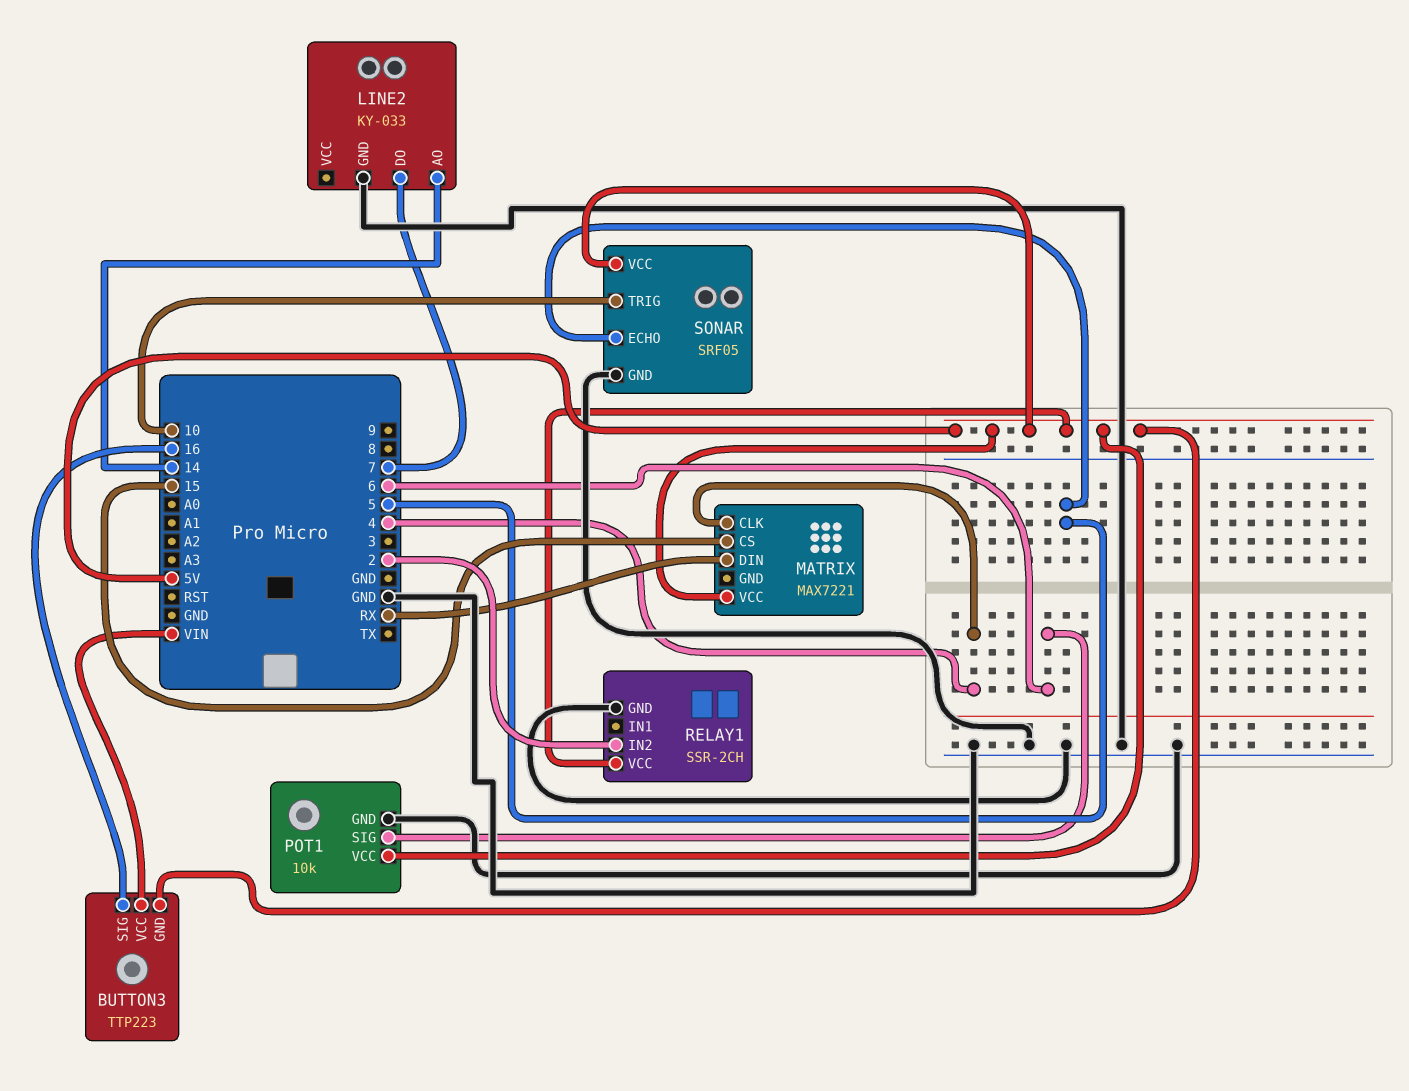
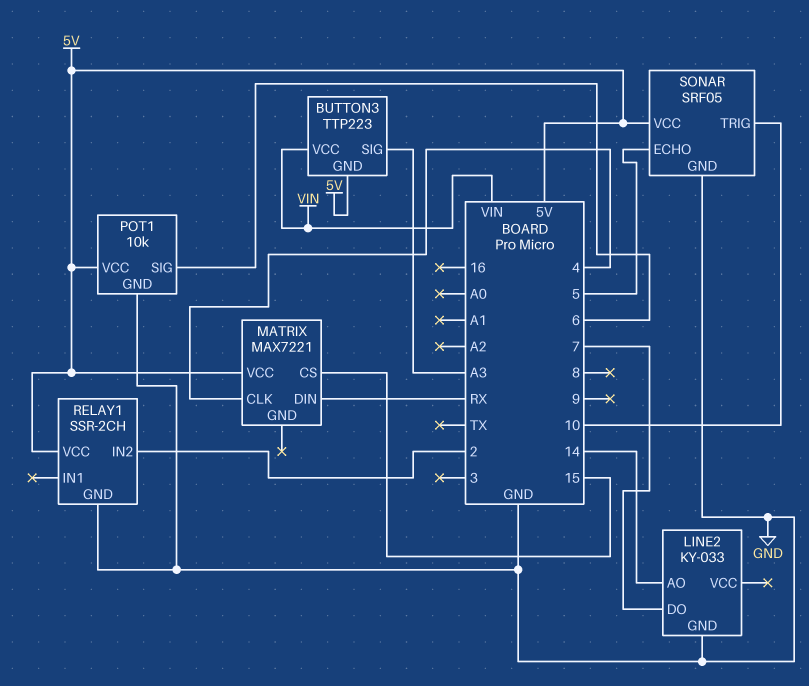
BUTTON3 pin SIG: 16 -> A3

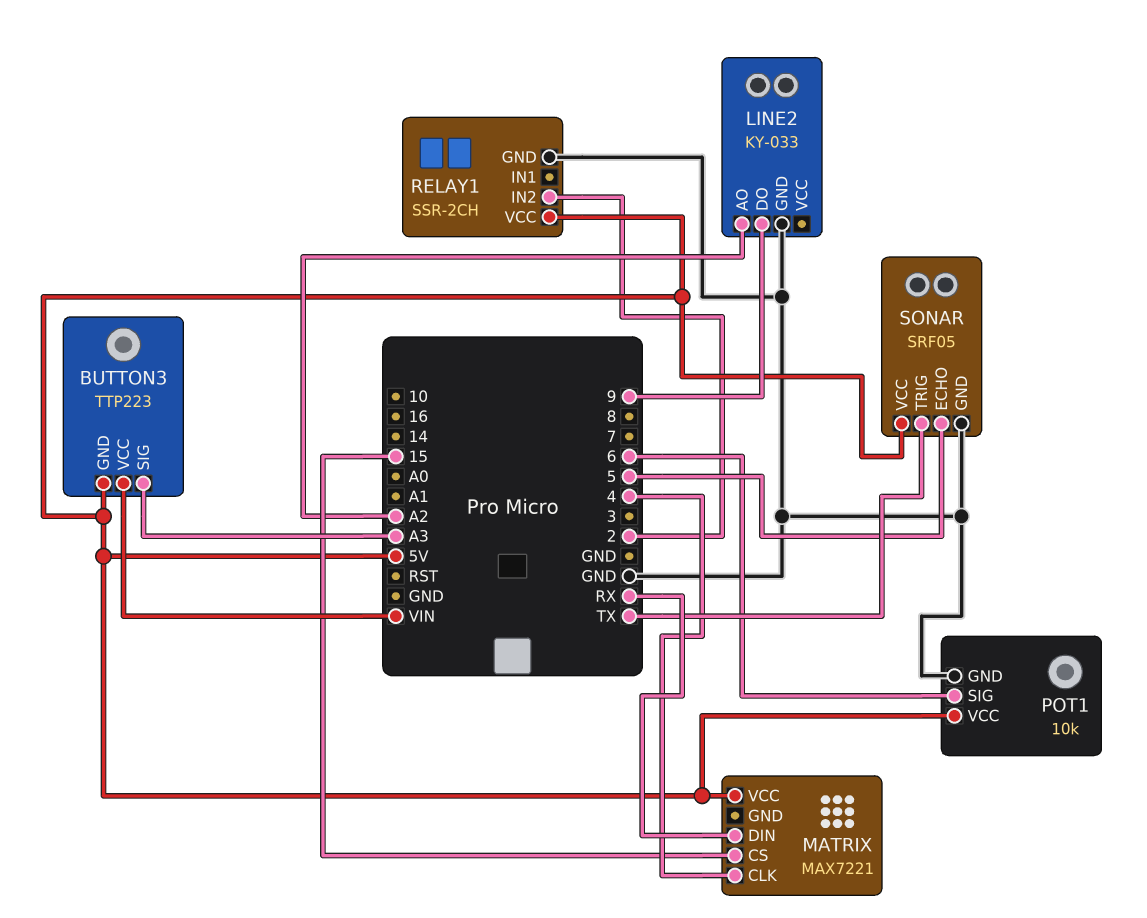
LINE2 pin AO: 14 -> A2
LINE2 pin DO: 7 -> 9
SONAR pin TRIG: 10 -> TX

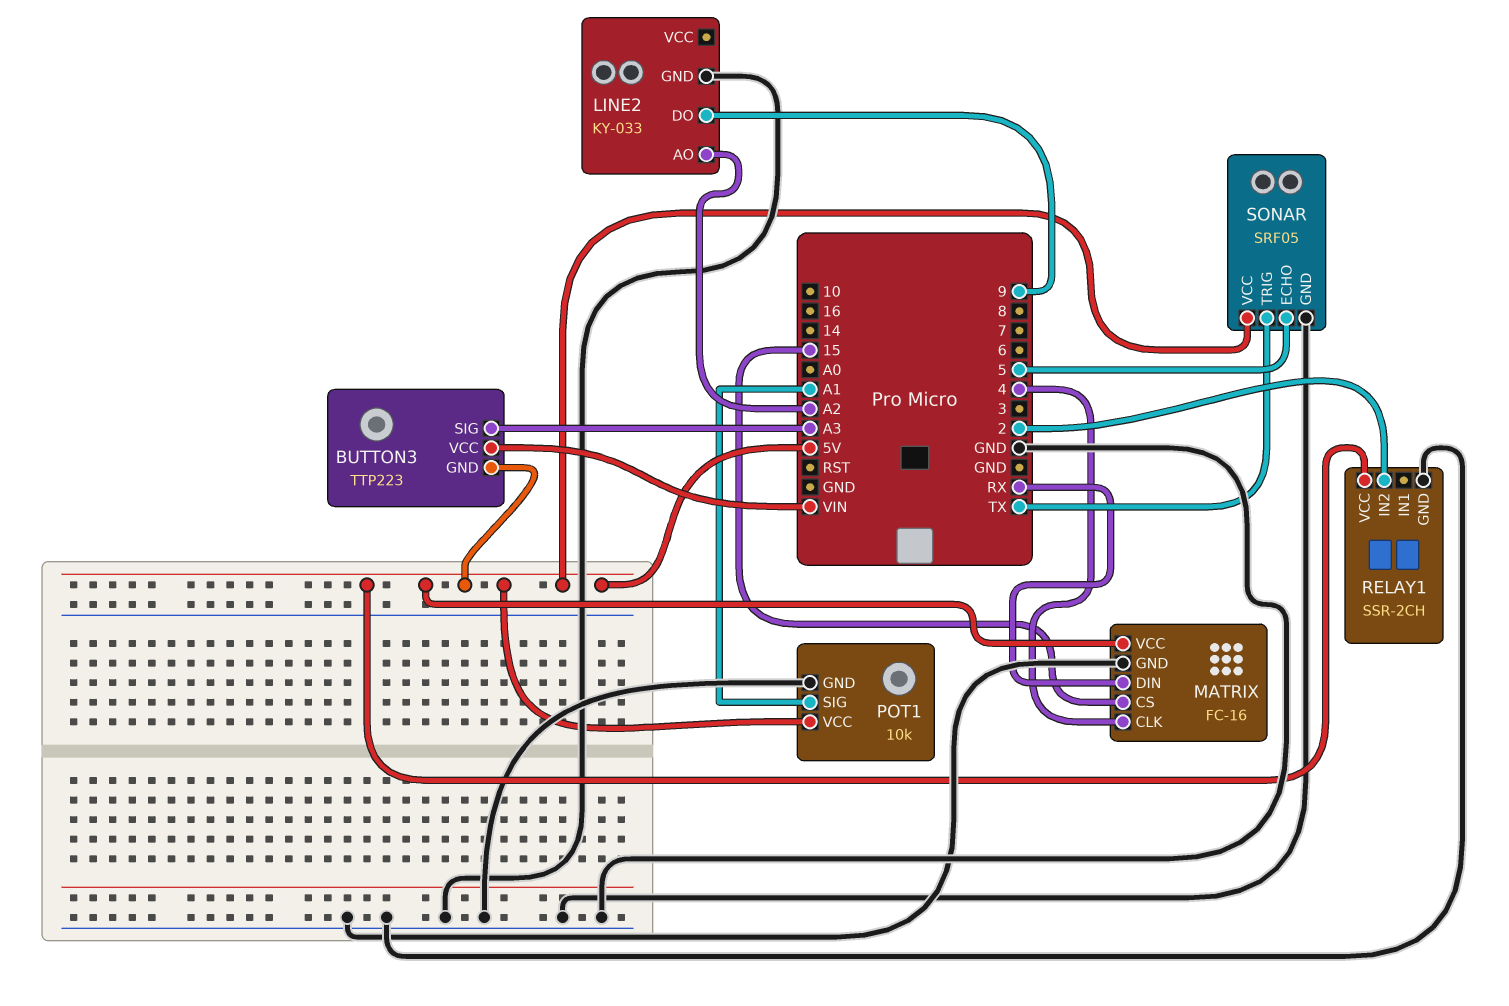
MATRIX: MAX7221 -> FC-16
MATRIX pin GND: none -> GND
POT1 pin SIG: 6 -> A1

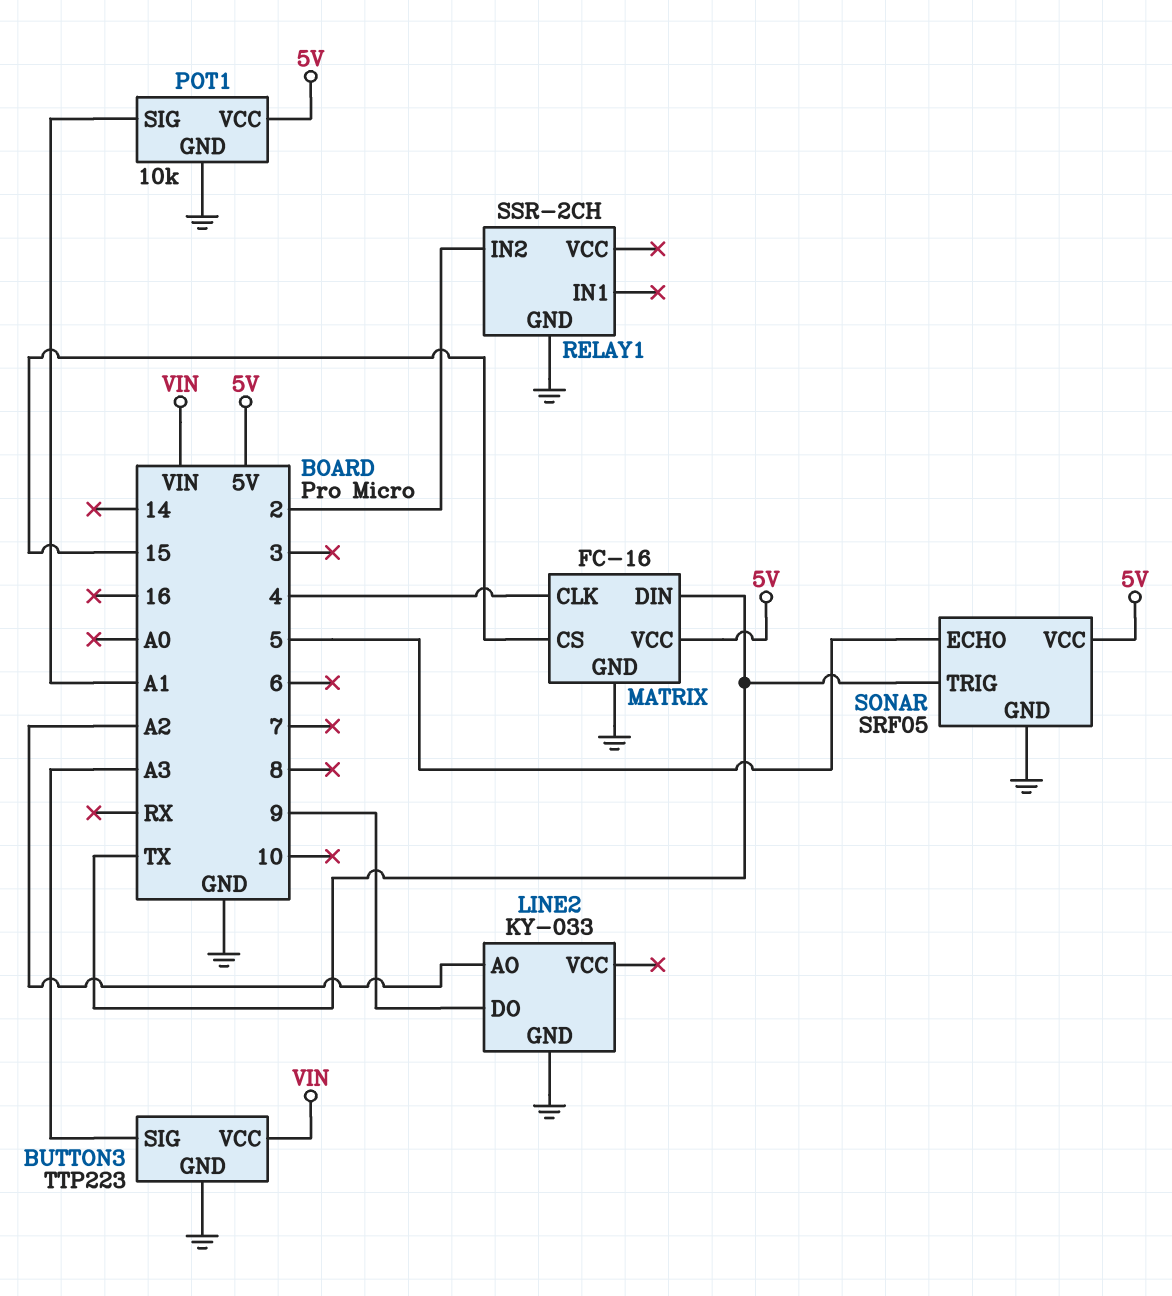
BUTTON3 pin GND: 5V -> GND
MATRIX pin DIN: RX -> TX
RELAY1 pin VCC: 5V -> none

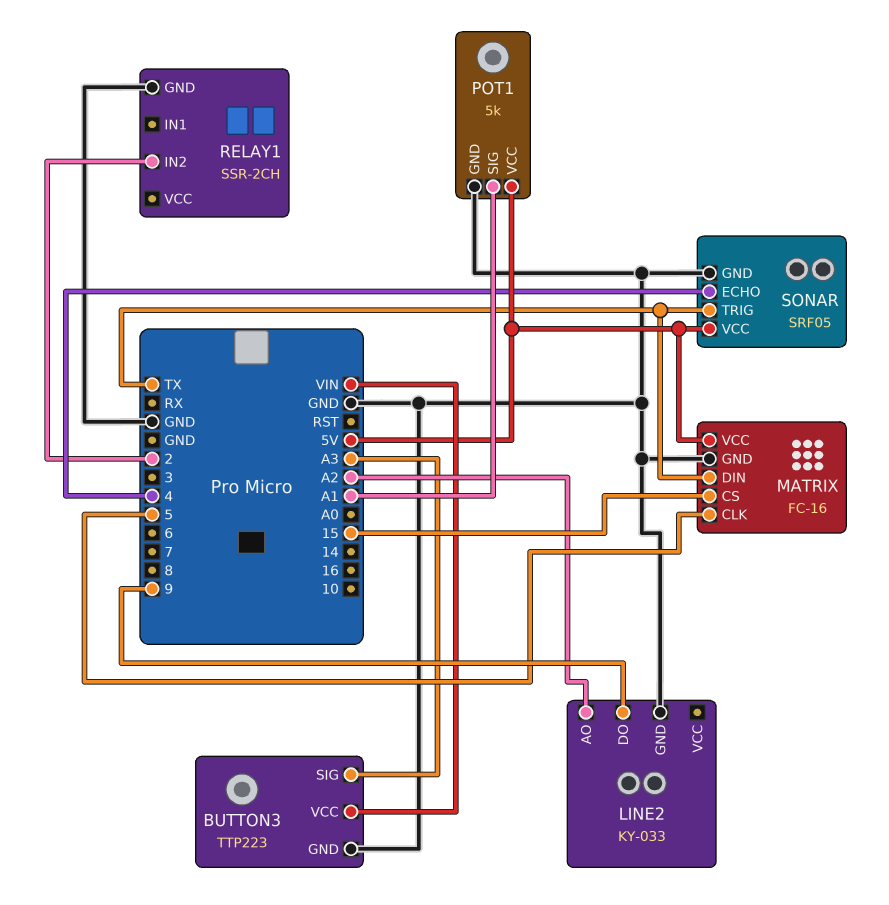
MATRIX pin CLK: 4 -> 5
POT1: 10k -> 5k
SONAR pin ECHO: 5 -> 4

